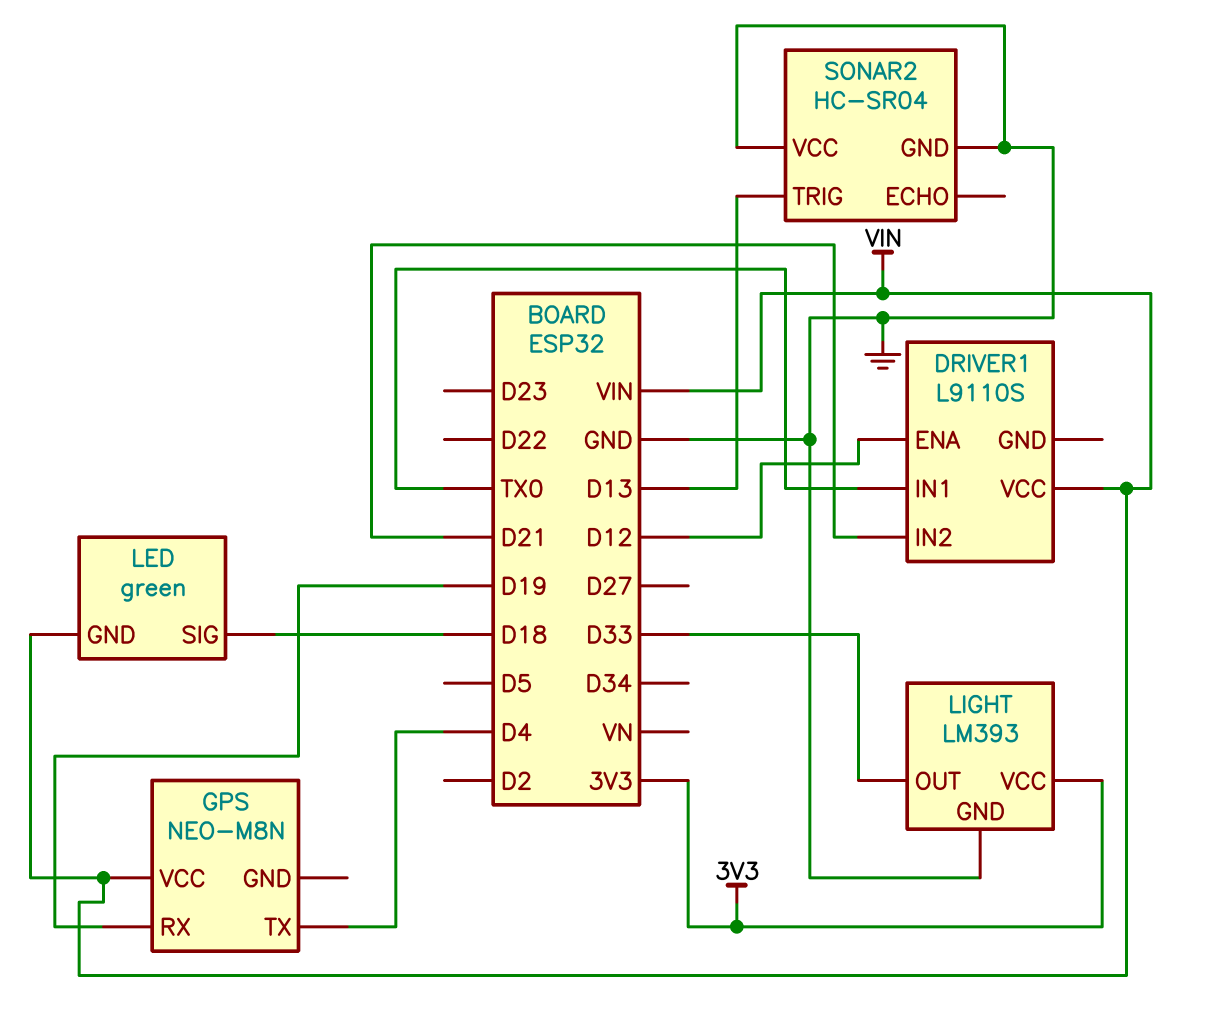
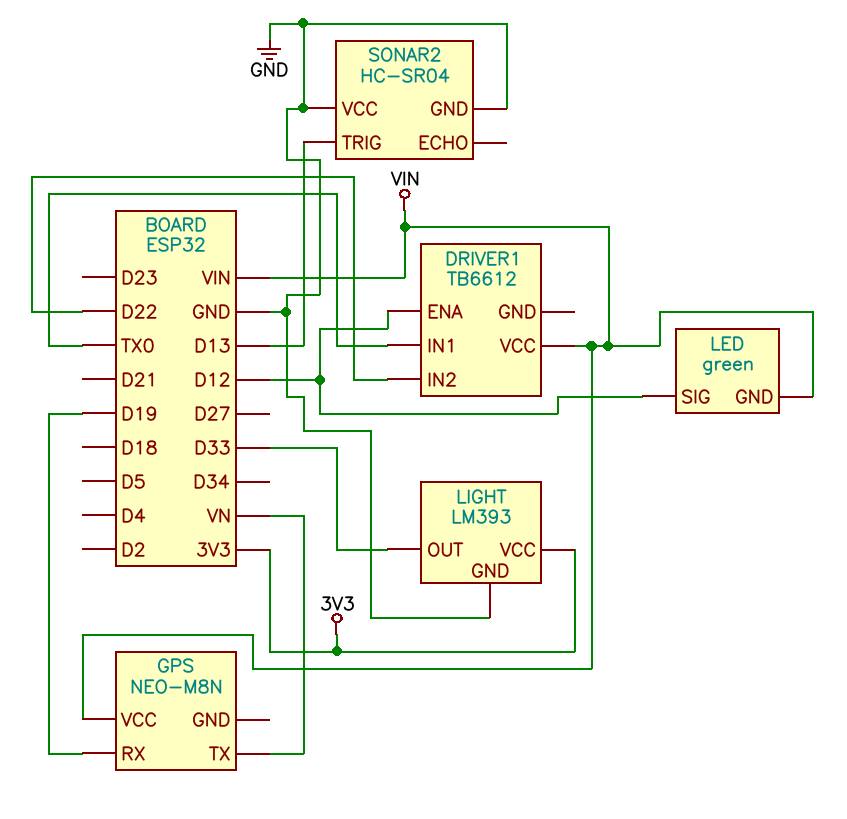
DRIVER1: L9110S -> TB6612
DRIVER1 pin IN2: D21 -> D22
GPS pin TX: D4 -> VN
LED pin SIG: D18 -> D12

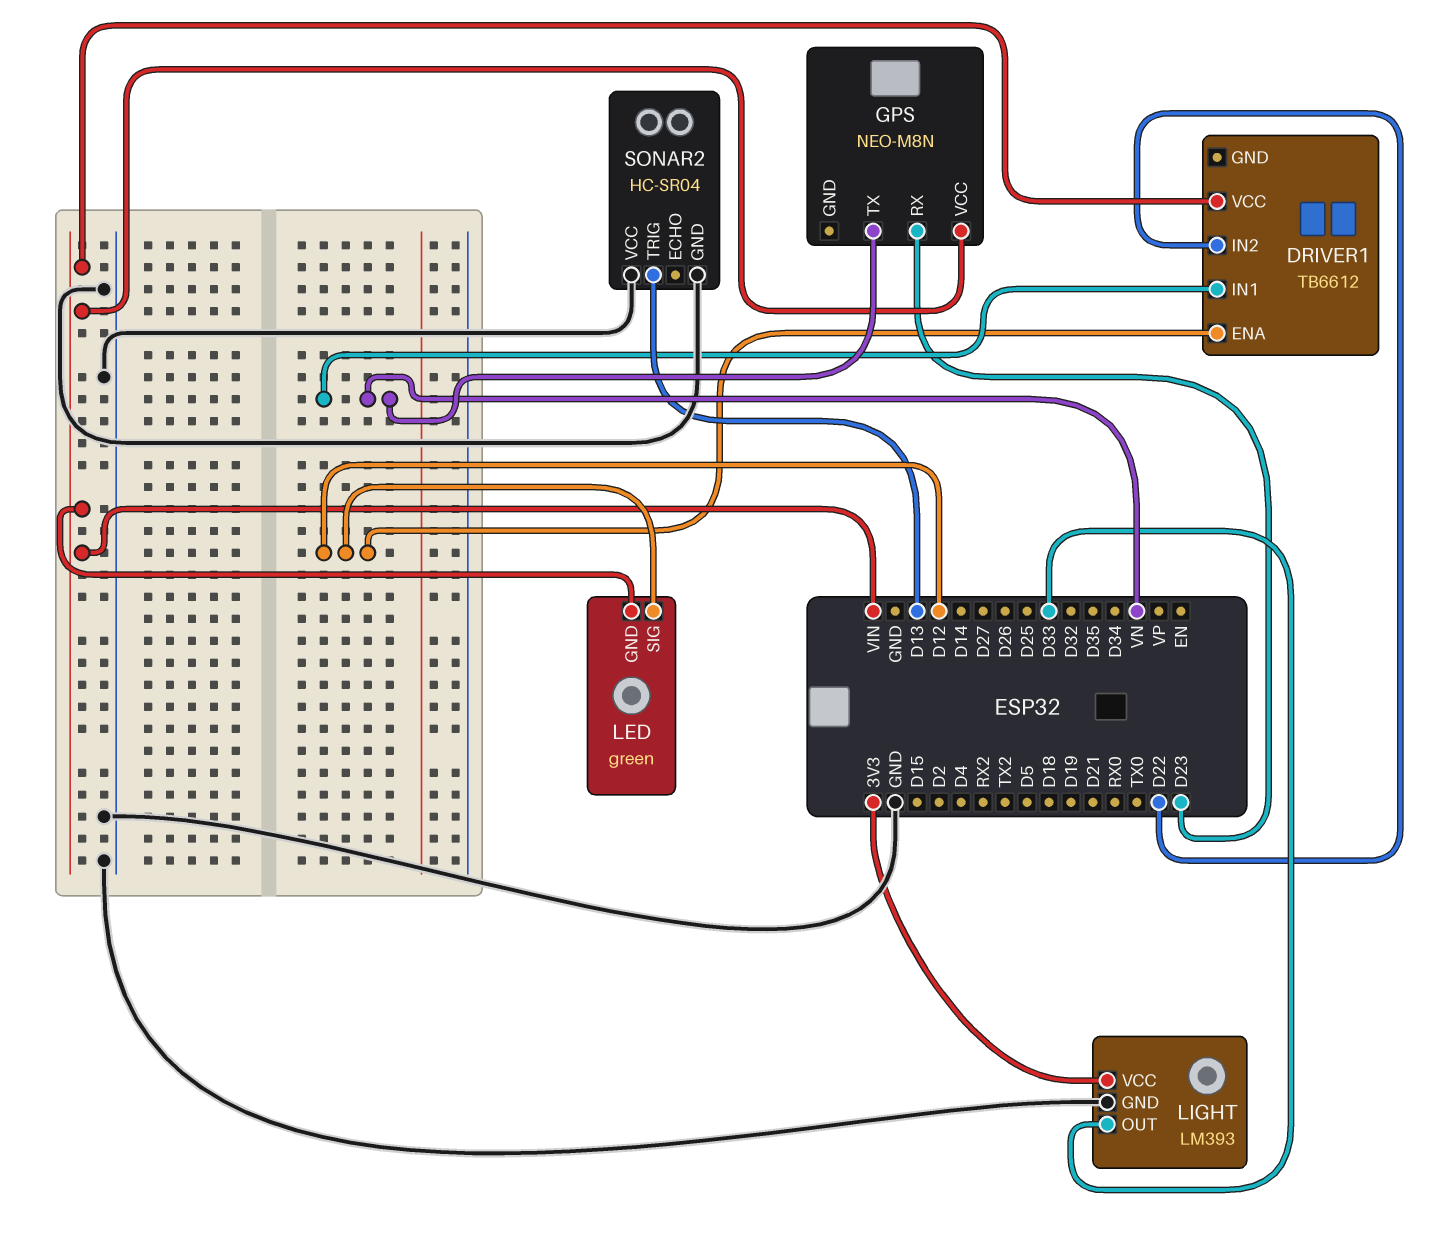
DRIVER1 pin IN1: TX0 -> VN
GPS pin RX: D19 -> D23

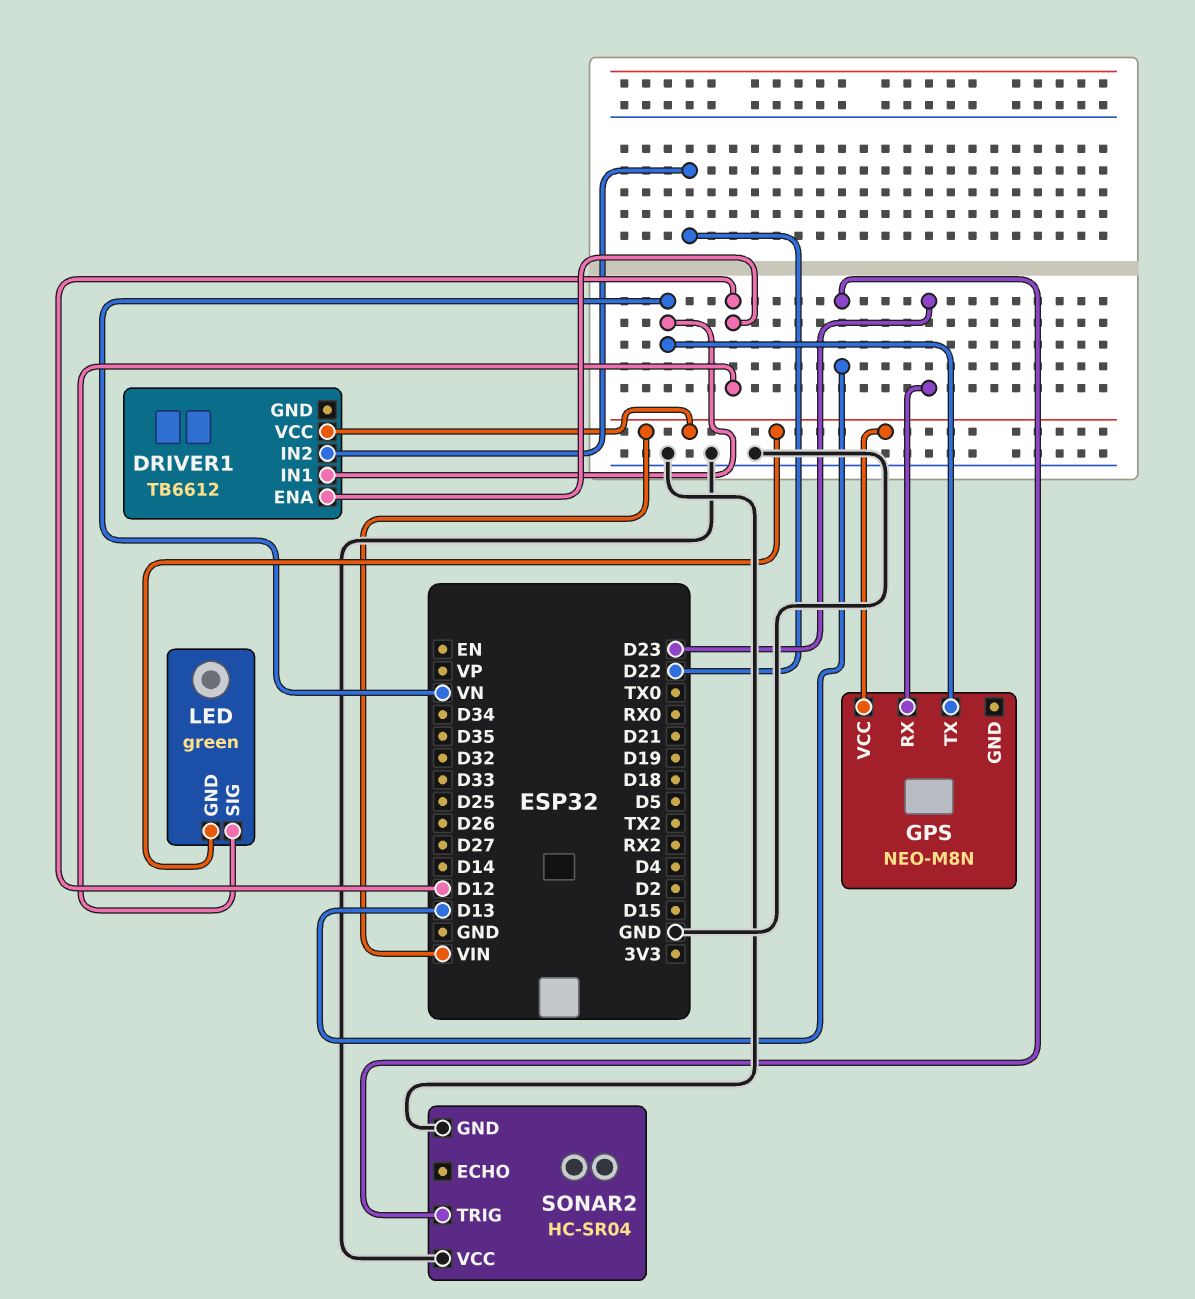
LIGHT: LM393 -> none
LIGHT pin GND: GND -> none
LIGHT pin OUT: D33 -> none
LIGHT pin VCC: 3V3 -> none

